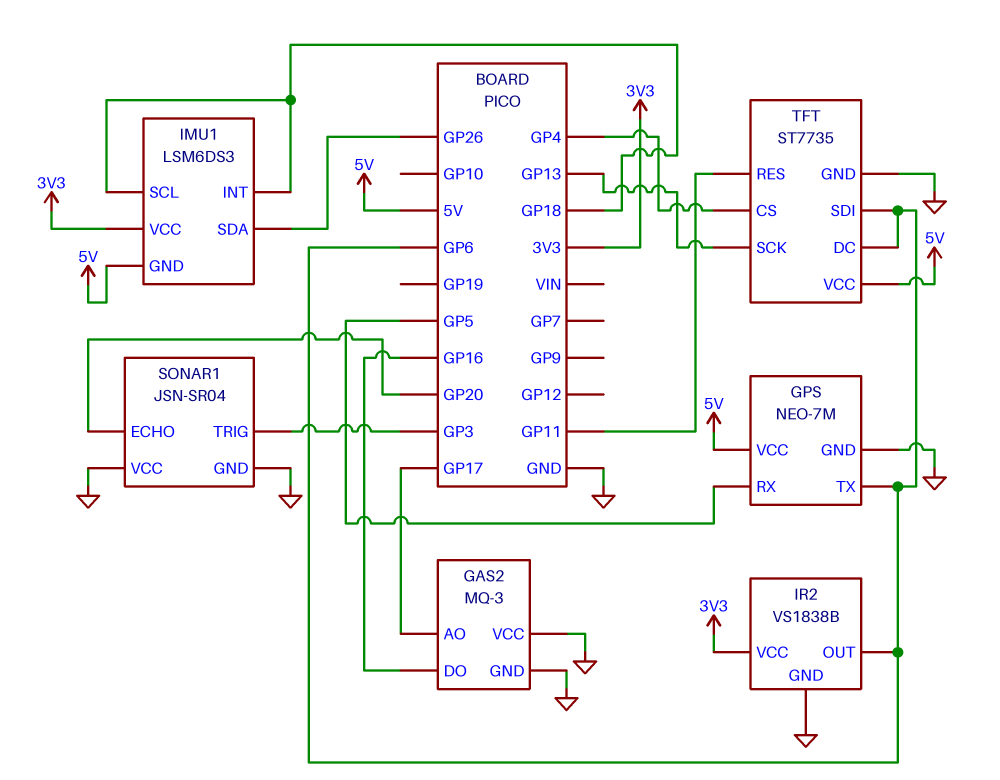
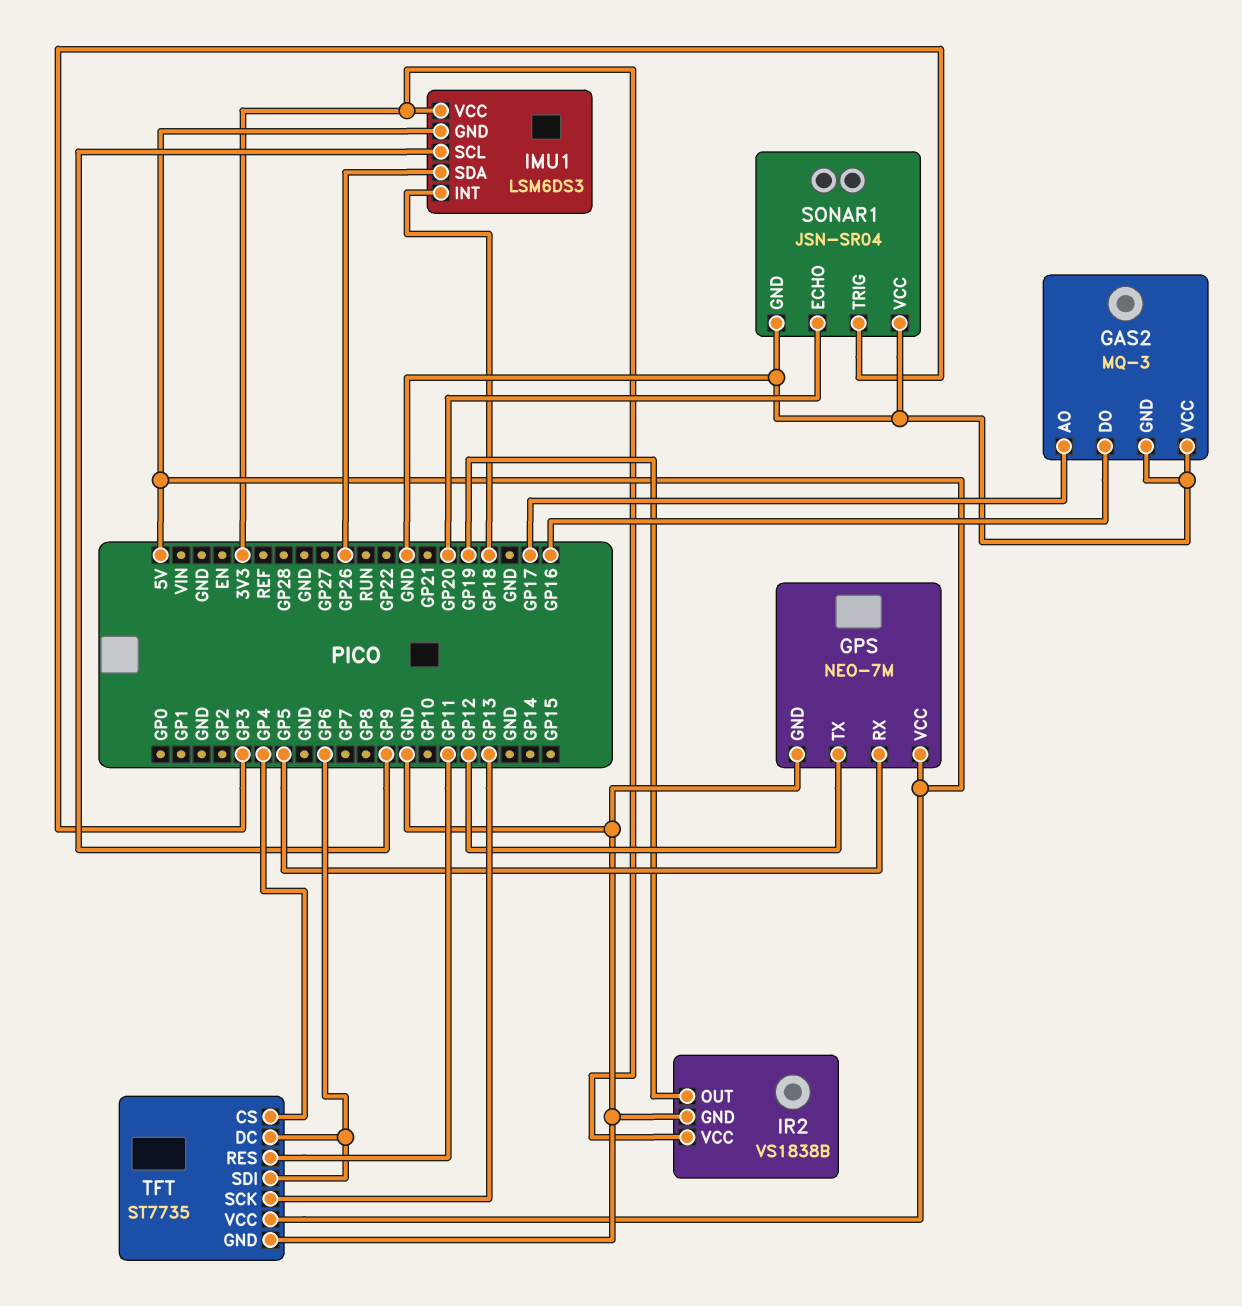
GPS pin TX: GP6 -> GP12
IMU1 pin SCL: GP18 -> GP9
IR2 pin OUT: GP6 -> GP19

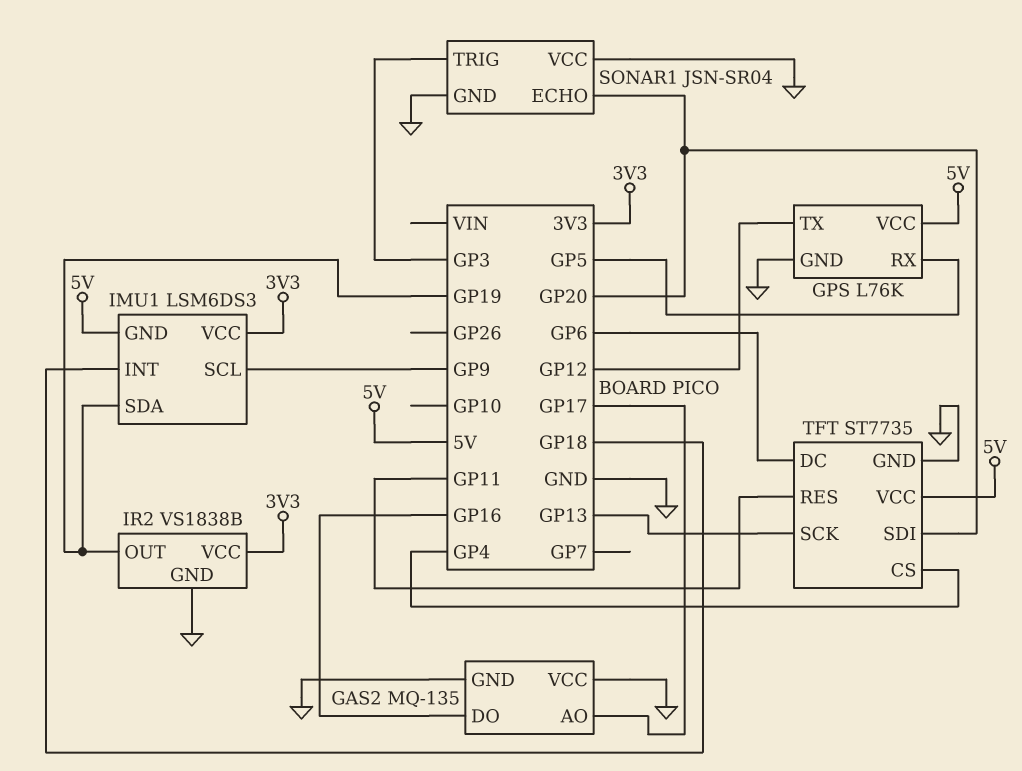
GAS2: MQ-3 -> MQ-135
GPS: NEO-7M -> L76K
IMU1 pin SDA: GP26 -> GP19
TFT pin SDI: GP6 -> GP20

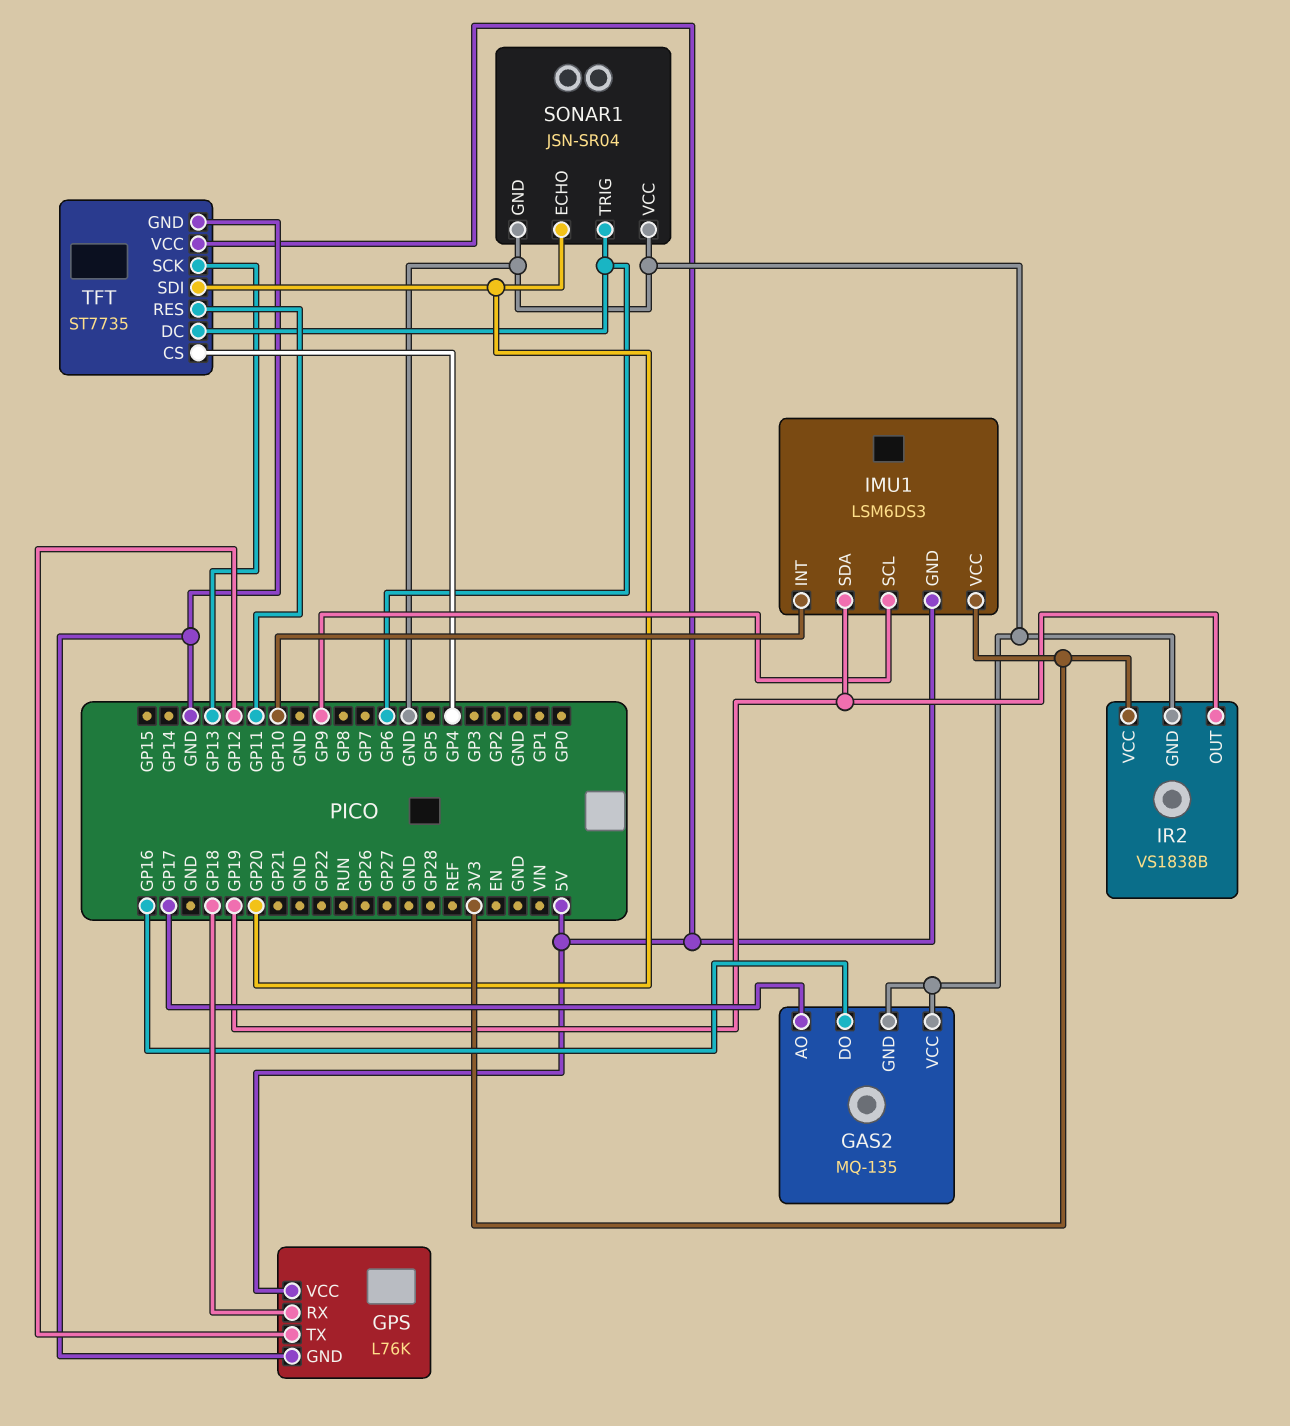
GPS pin RX: GP5 -> GP18
IMU1 pin INT: GP18 -> GP10
SONAR1 pin TRIG: GP3 -> GP6

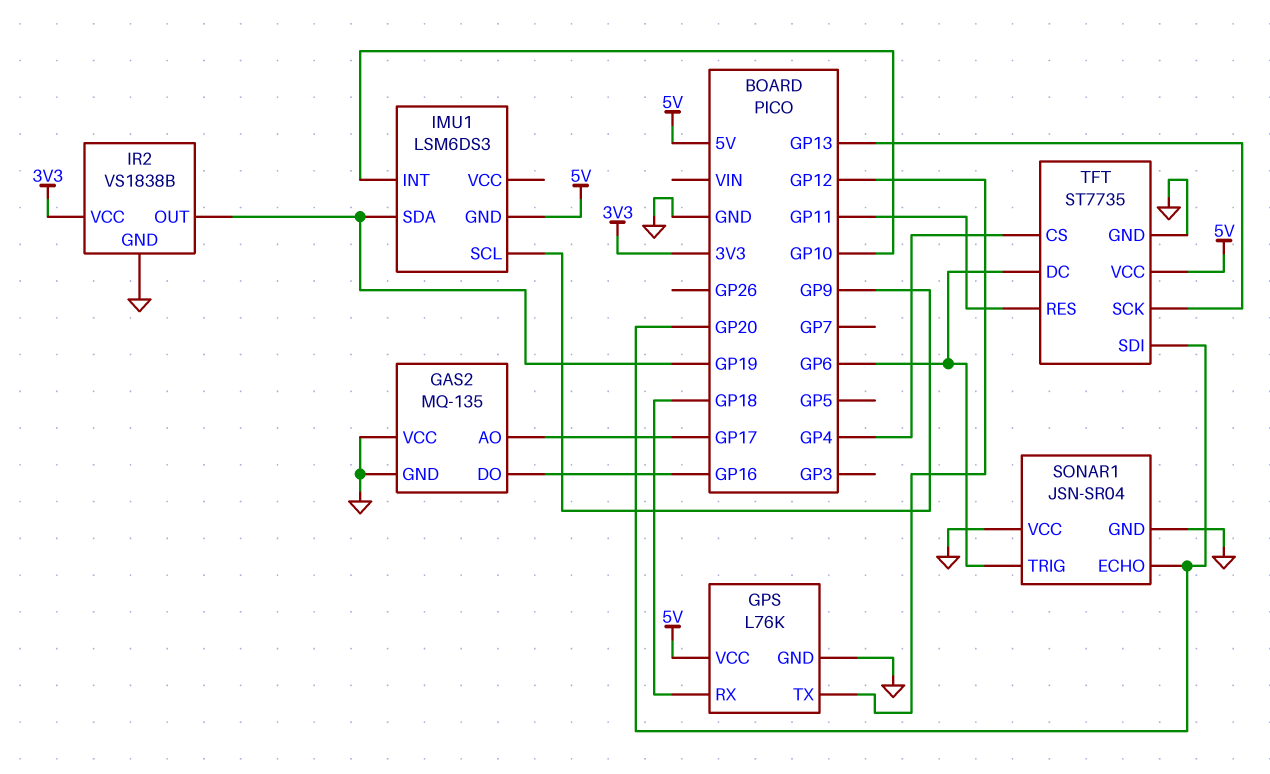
IMU1 pin VCC: 3V3 -> none

